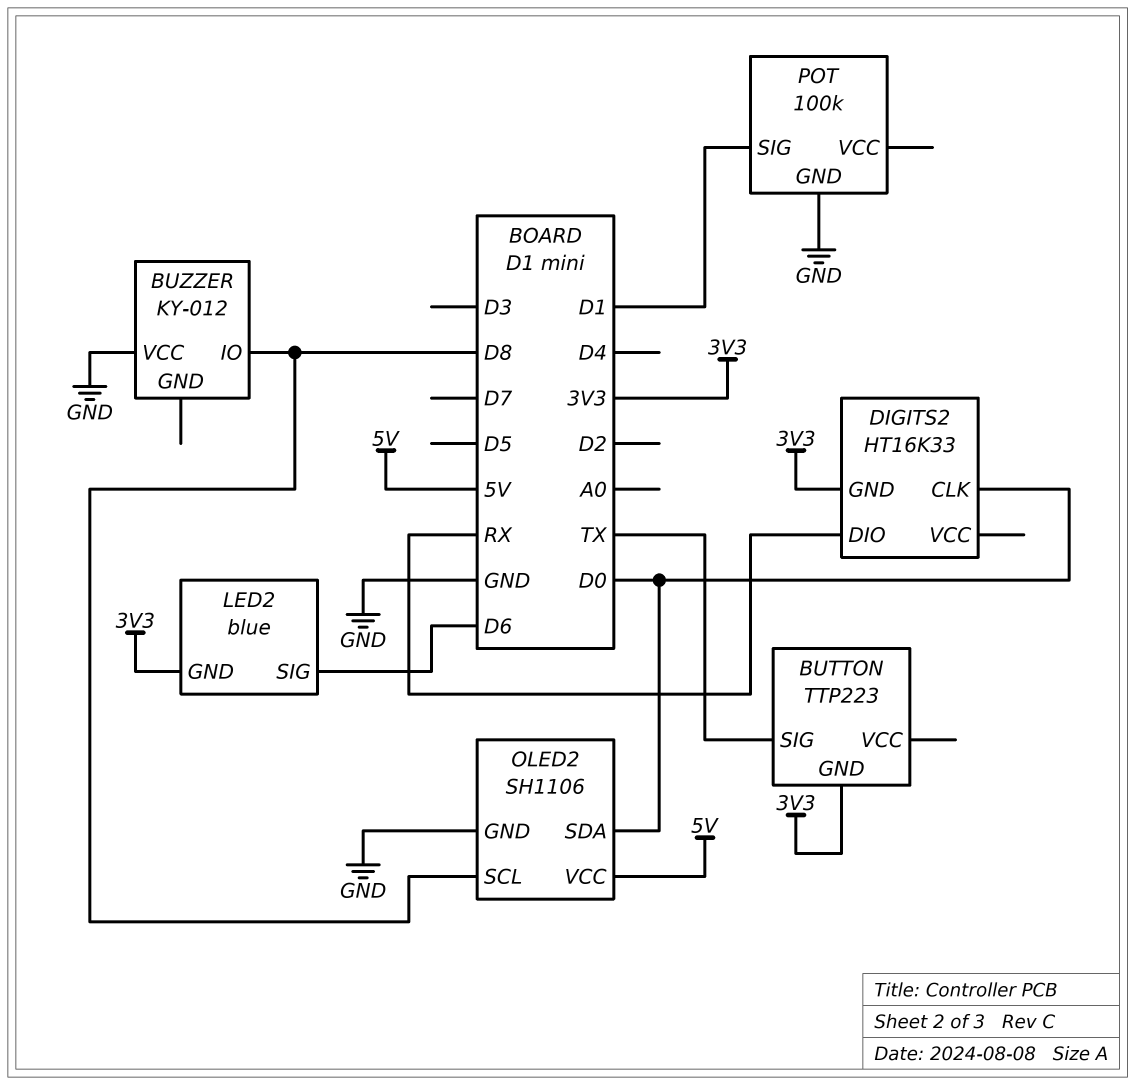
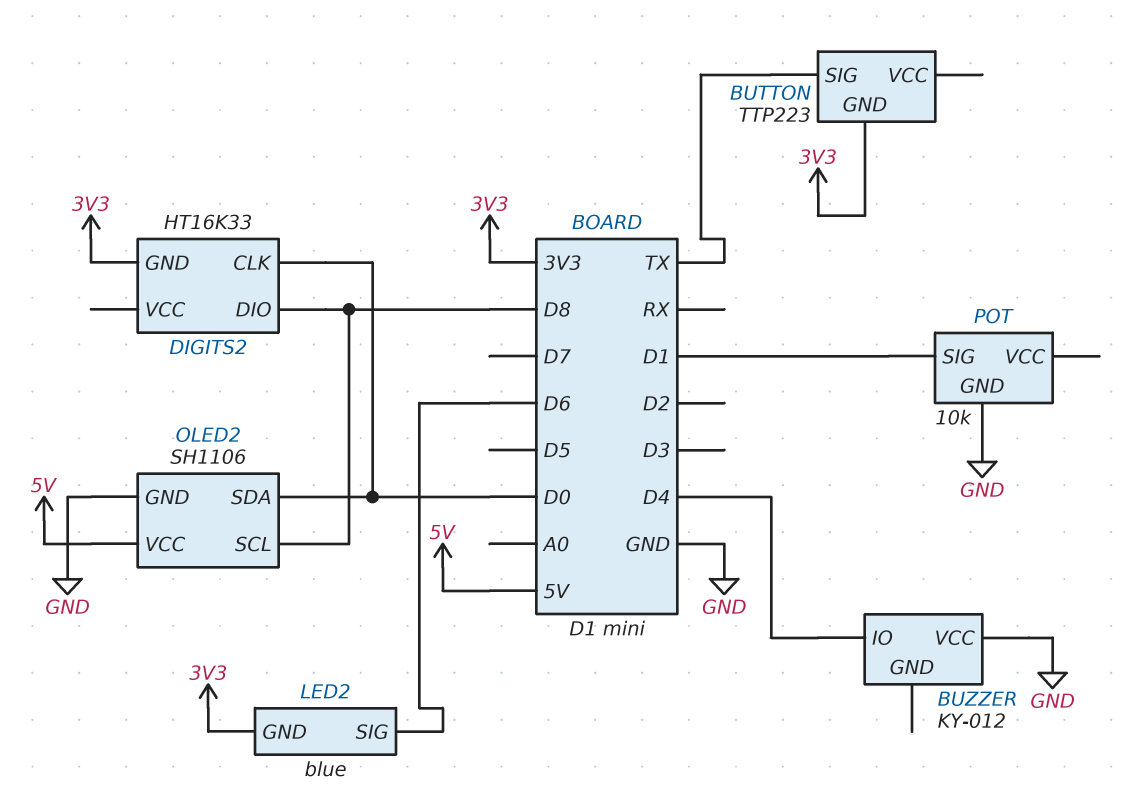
BUZZER pin IO: D8 -> D4
DIGITS2 pin DIO: RX -> D8
POT: 100k -> 10k

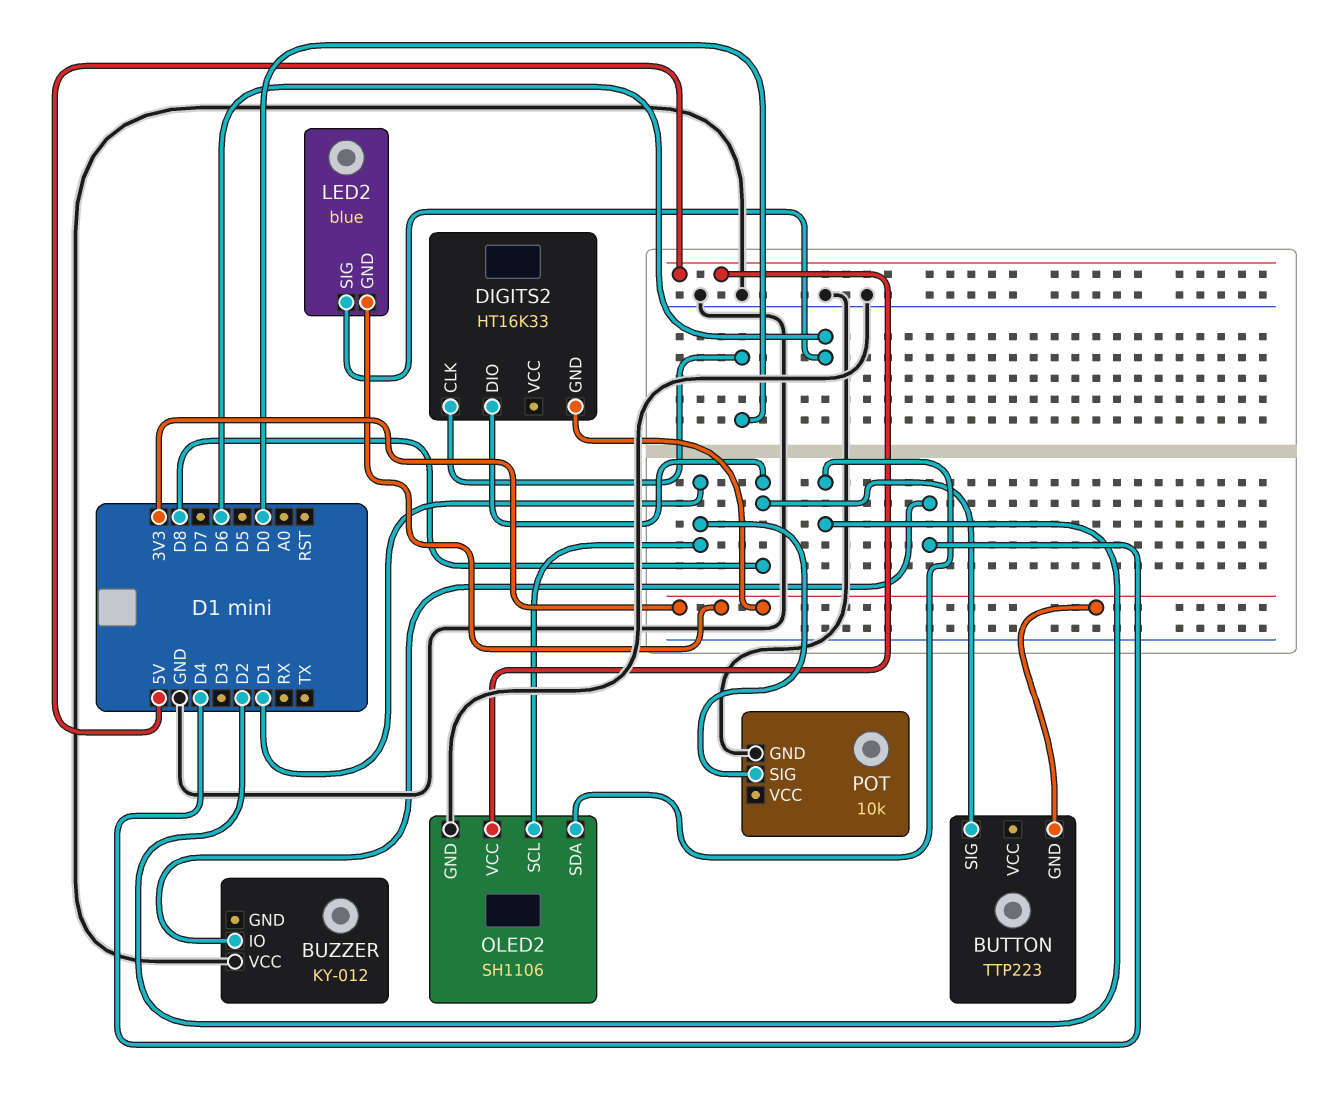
BUTTON pin SIG: TX -> D8
OLED2 pin SCL: D8 -> D1
OLED2 pin SDA: D0 -> D2

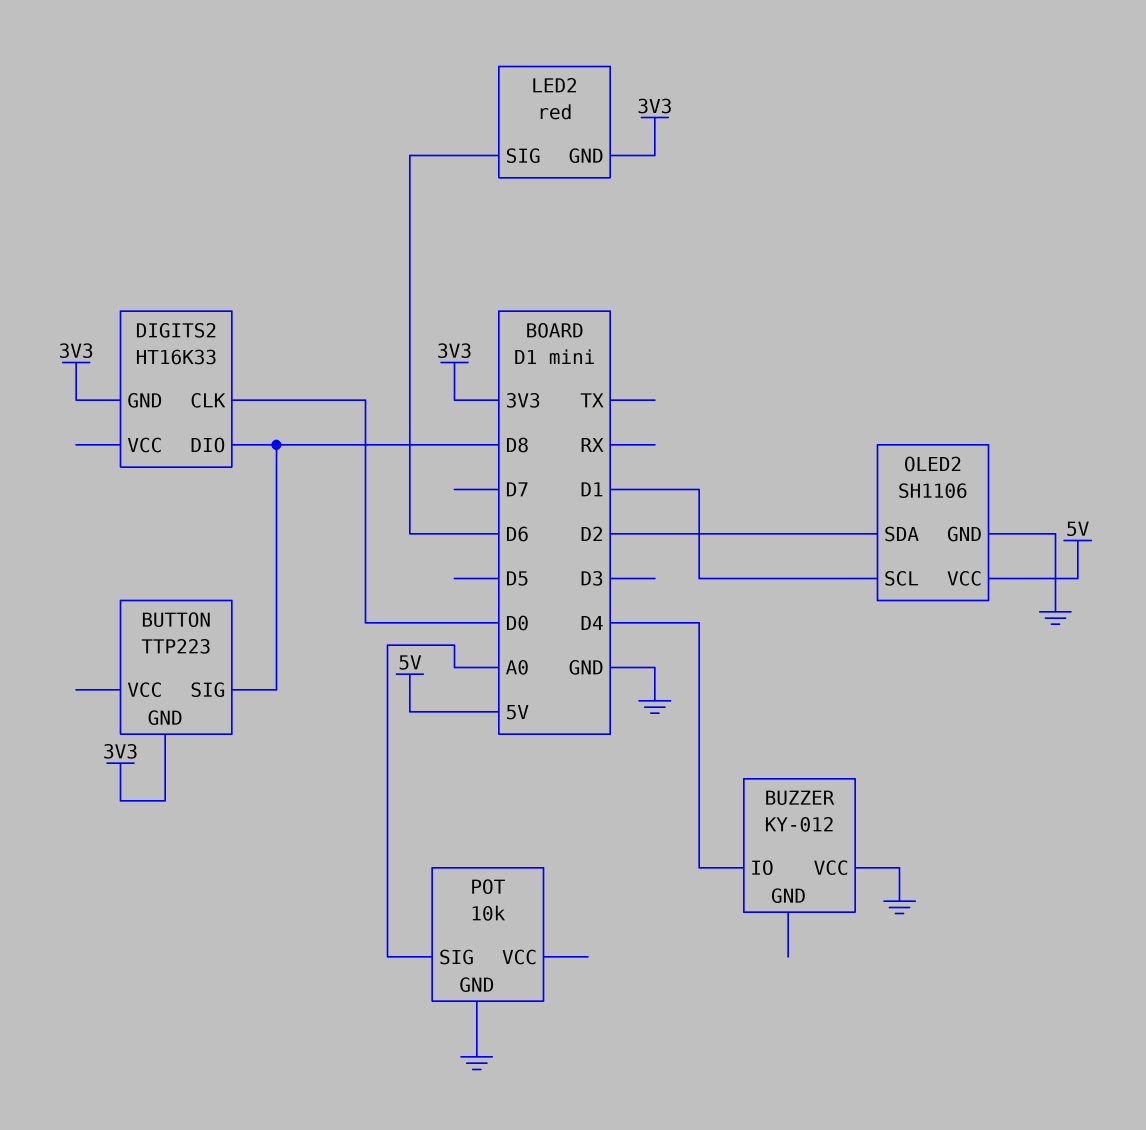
LED2: blue -> red
POT pin SIG: D1 -> A0

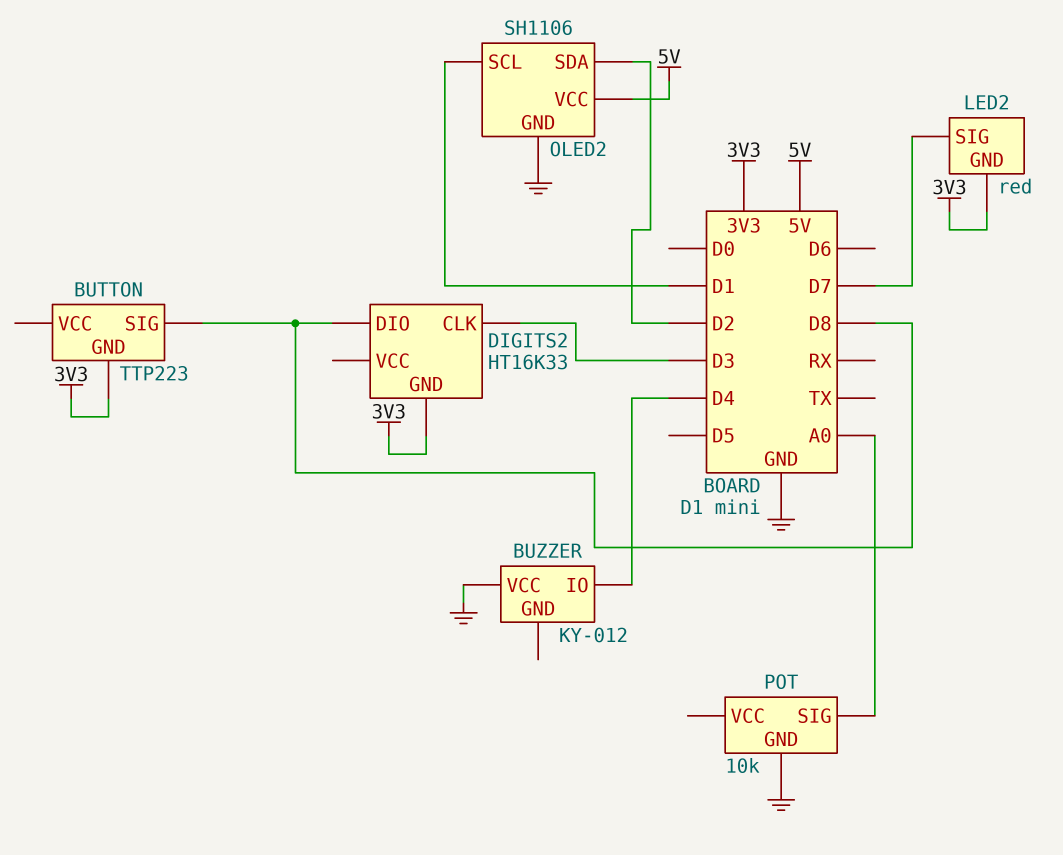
DIGITS2 pin CLK: D0 -> D3
LED2 pin SIG: D6 -> D7

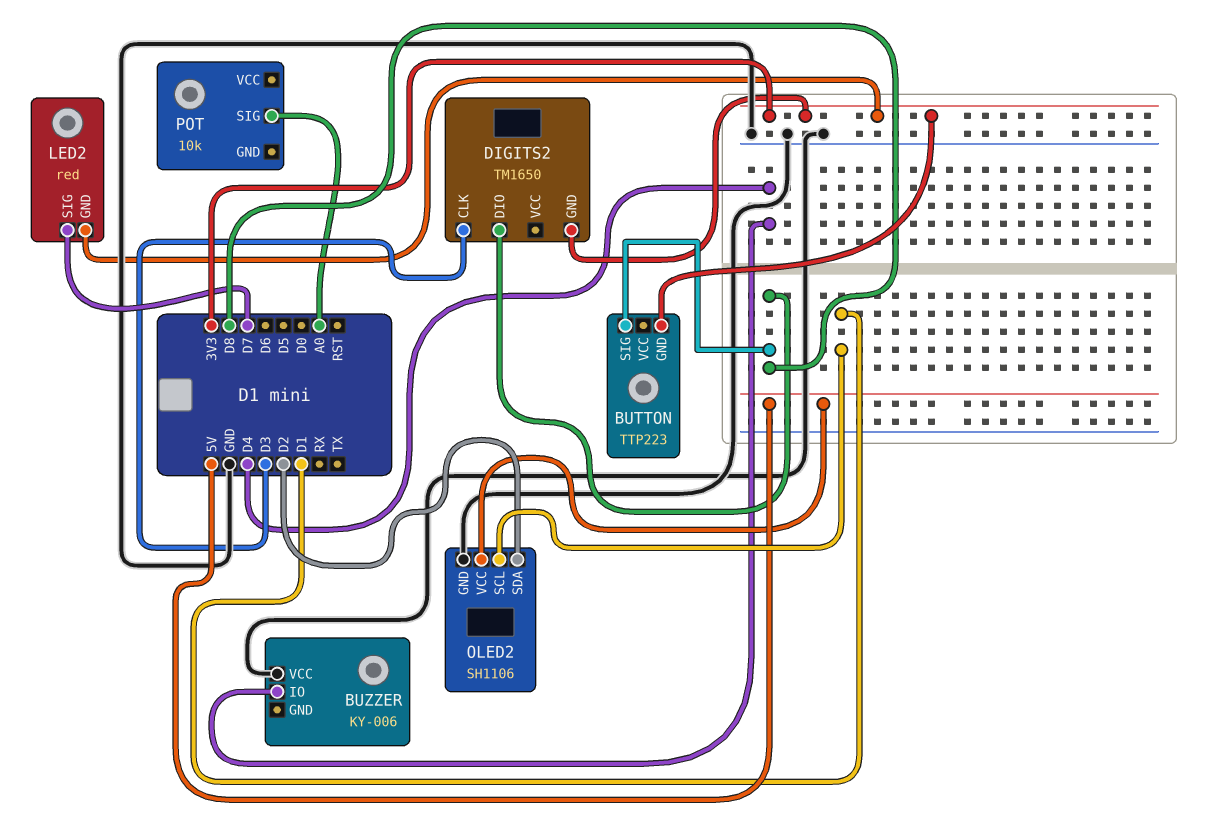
BUZZER: KY-012 -> KY-006
DIGITS2: HT16K33 -> TM1650
POT pin GND: GND -> none

